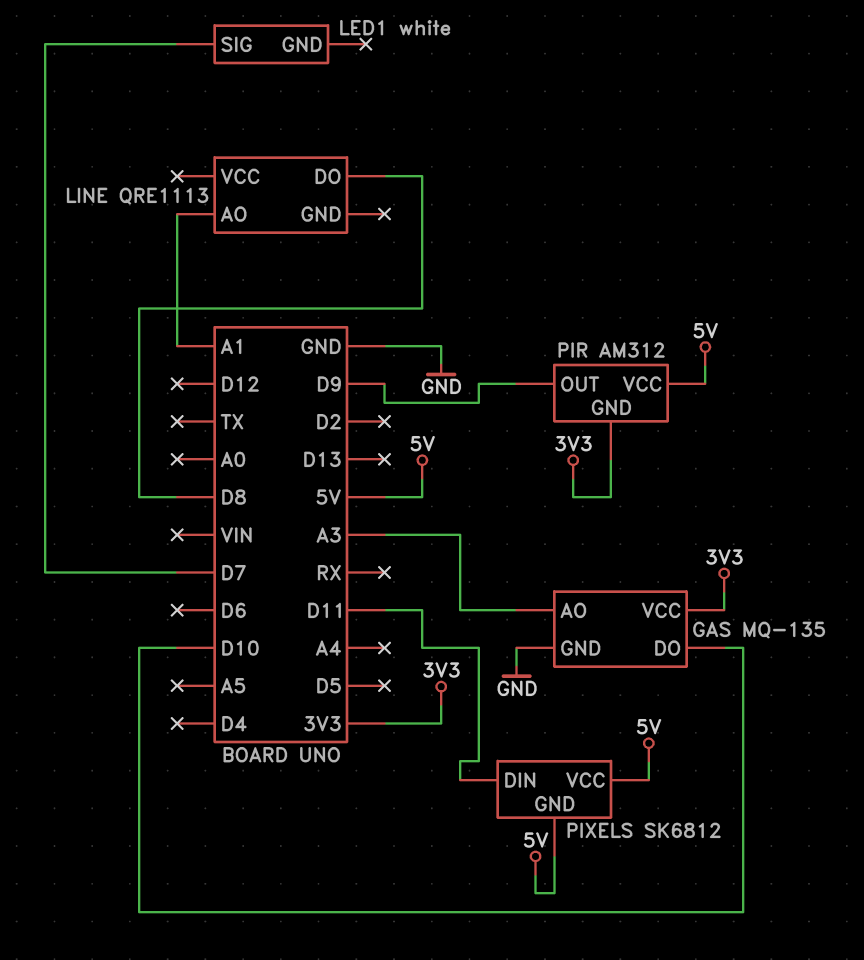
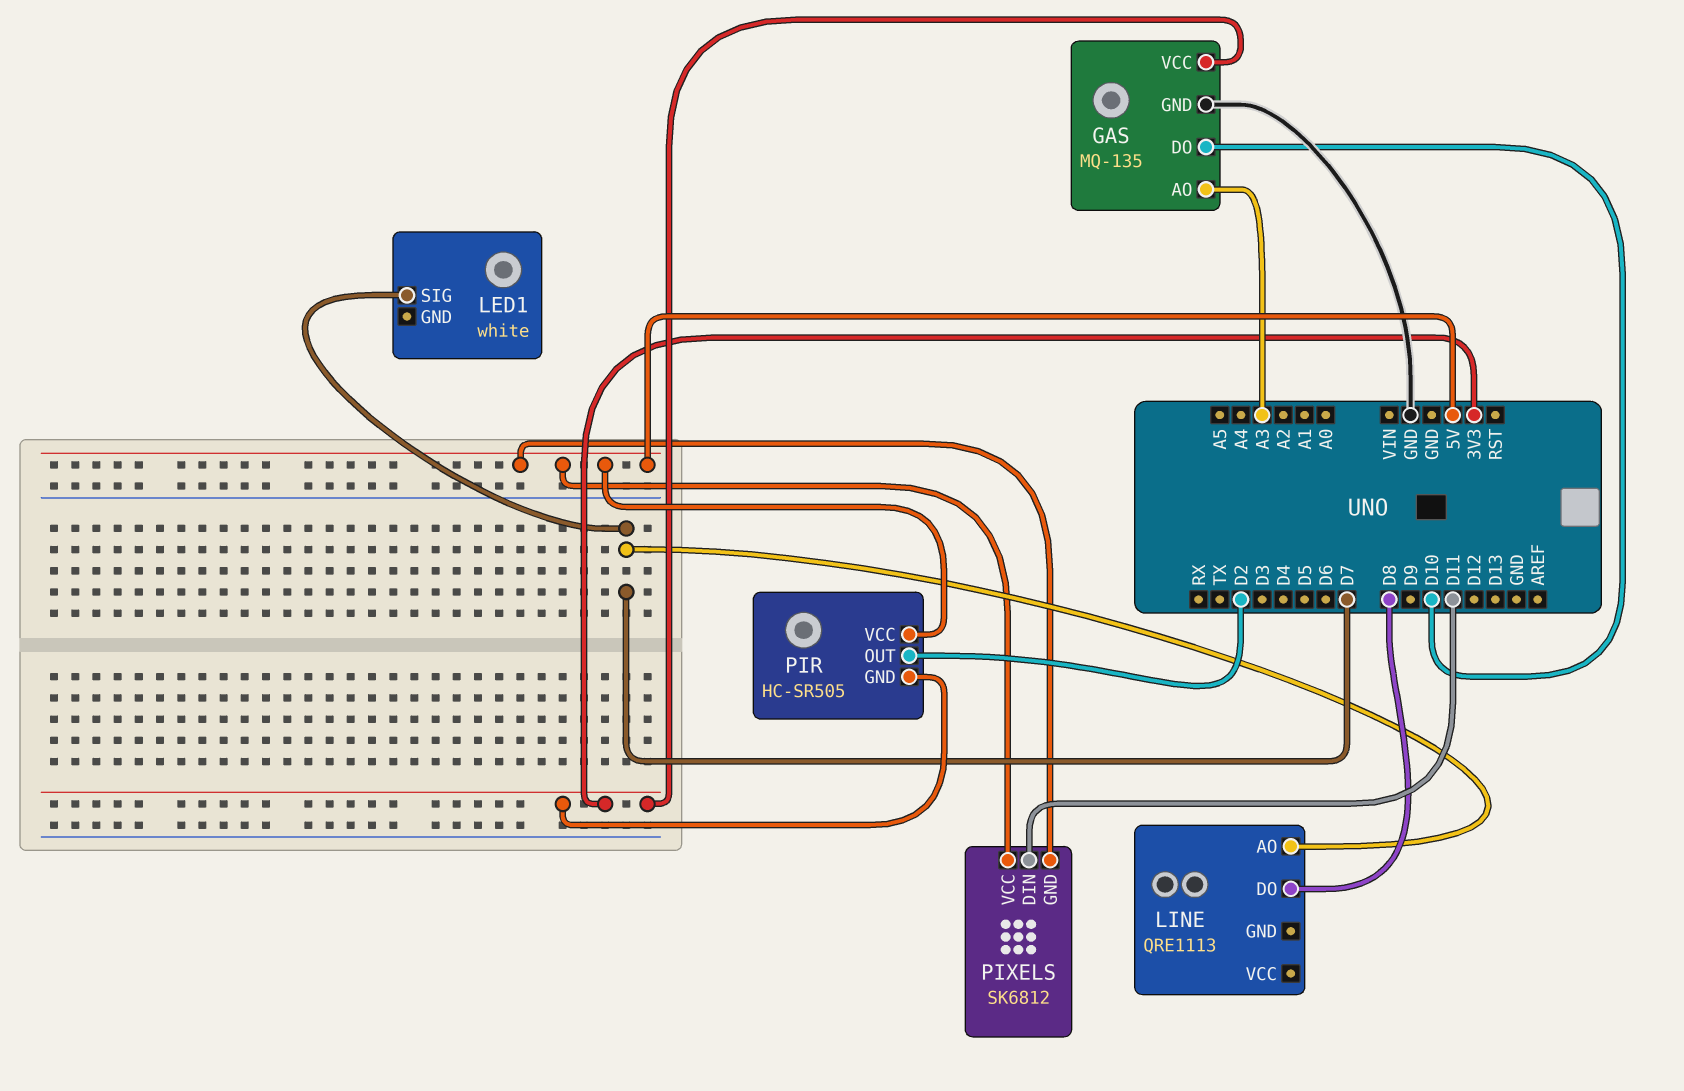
LINE pin AO: A1 -> D7
PIR: AM312 -> HC-SR505
PIR pin OUT: D9 -> D2

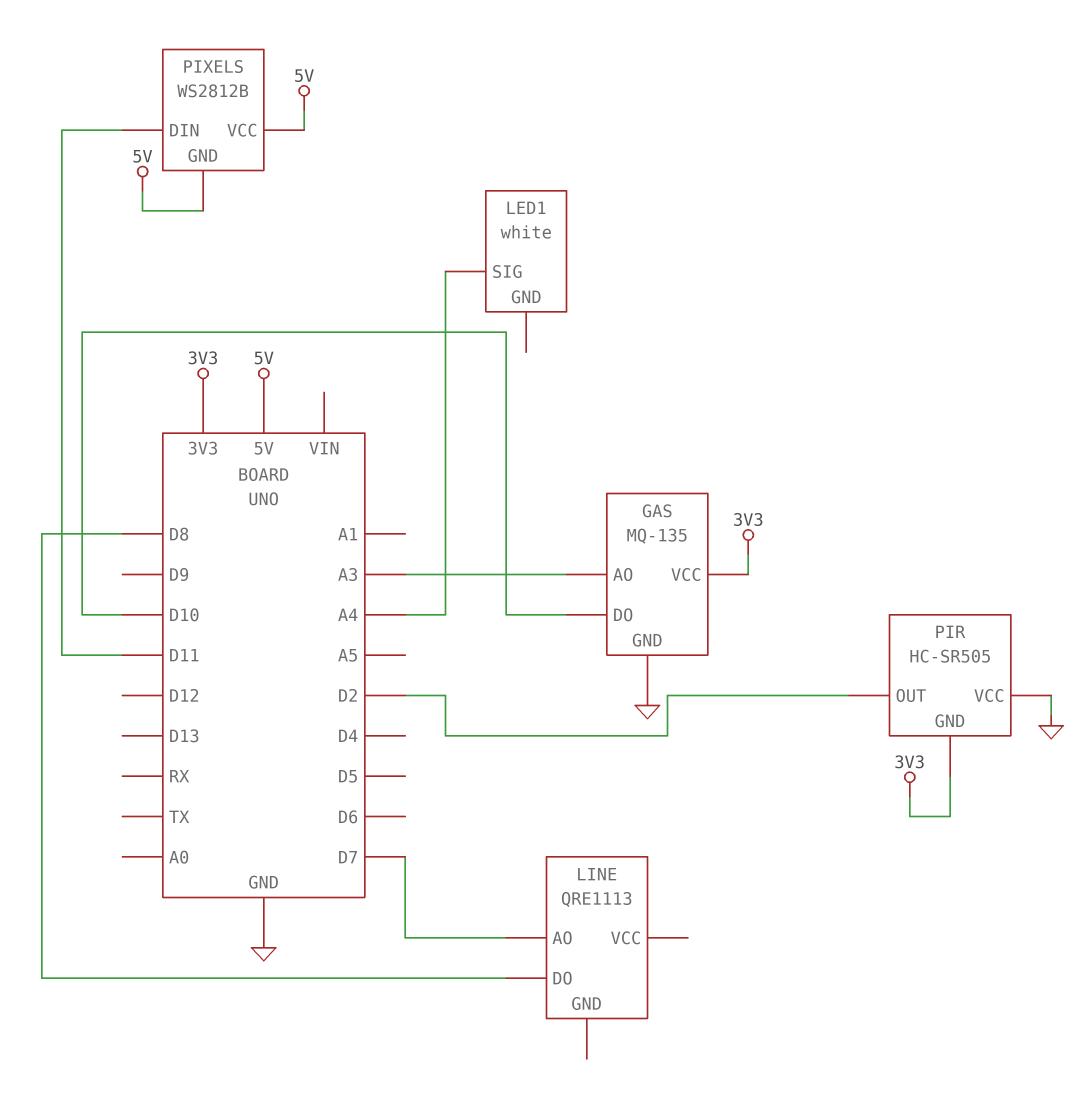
LED1 pin SIG: D7 -> A4
PIR pin VCC: 5V -> GND
PIXELS: SK6812 -> WS2812B

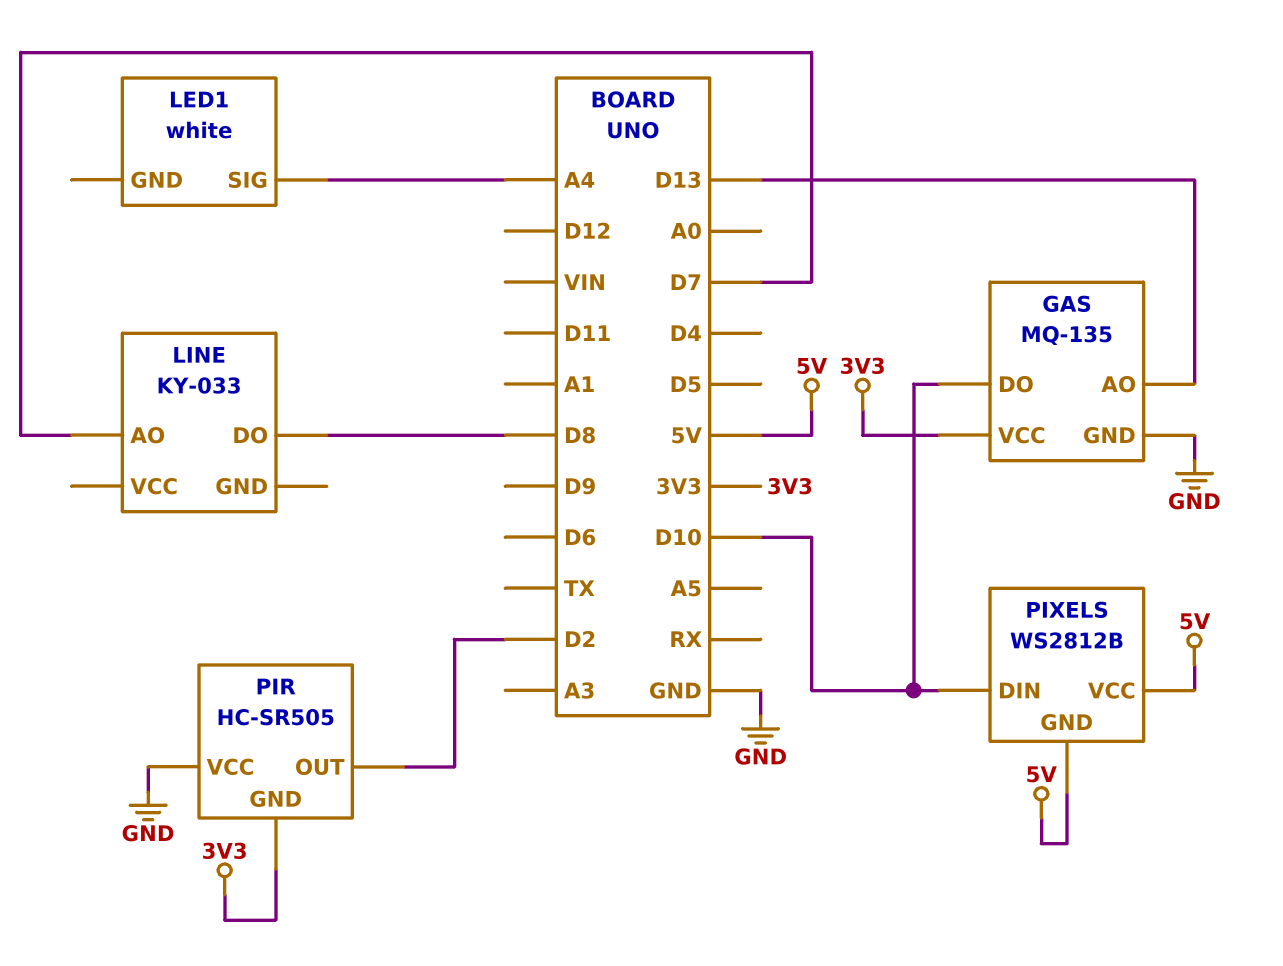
GAS pin AO: A3 -> D13
LINE: QRE1113 -> KY-033
PIXELS pin DIN: D11 -> D10

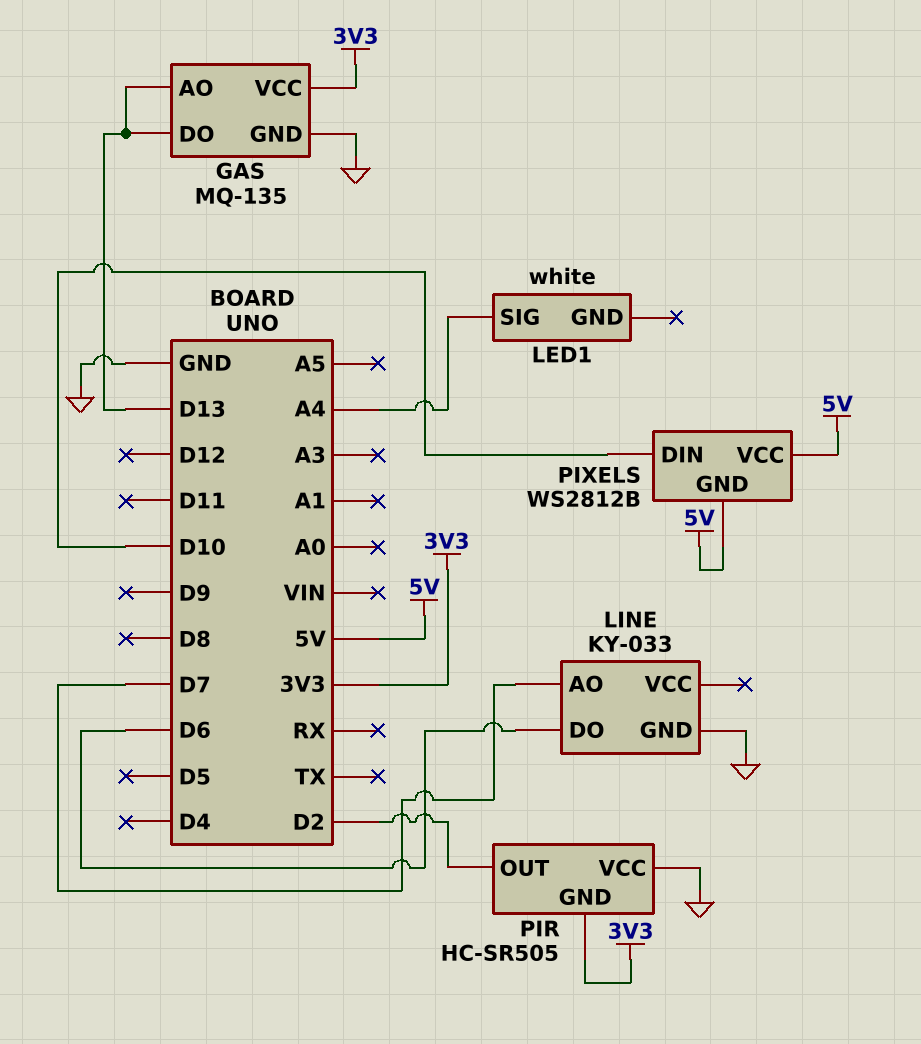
GAS pin DO: D10 -> D13
LINE pin DO: D8 -> D6
LINE pin GND: none -> GND

